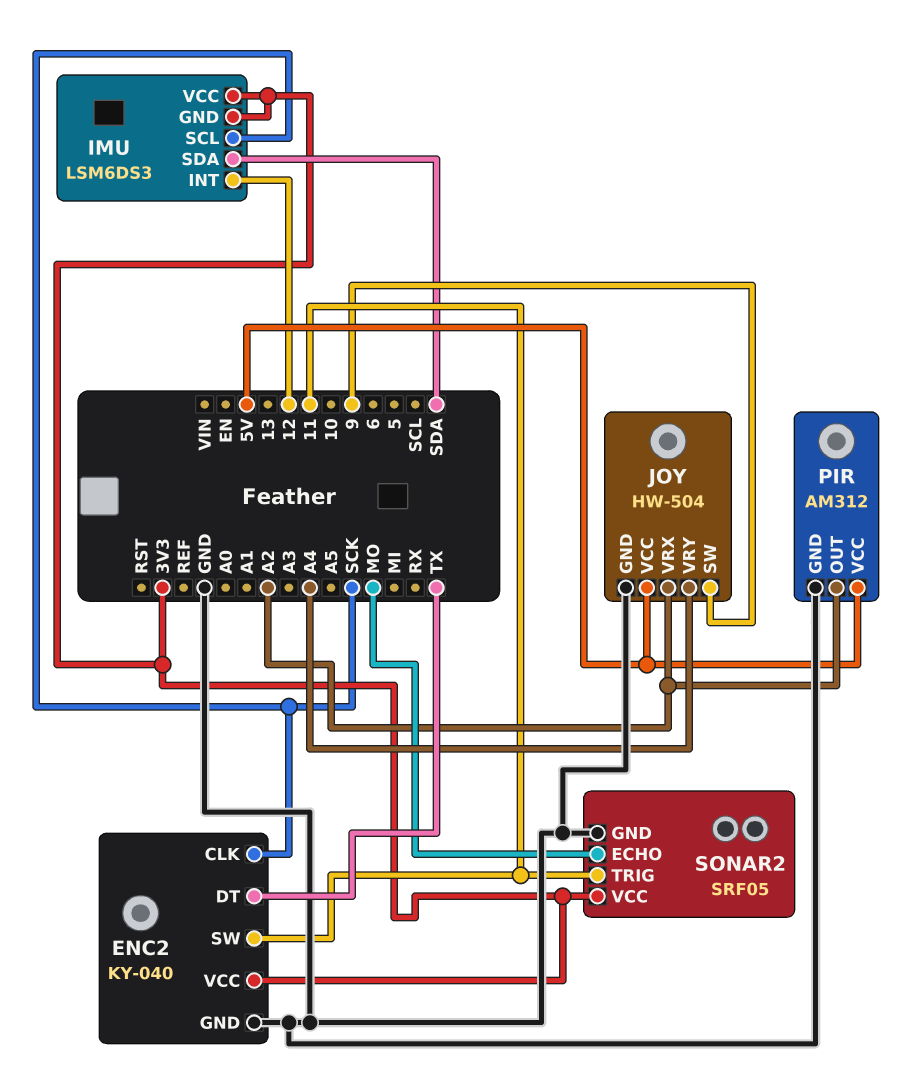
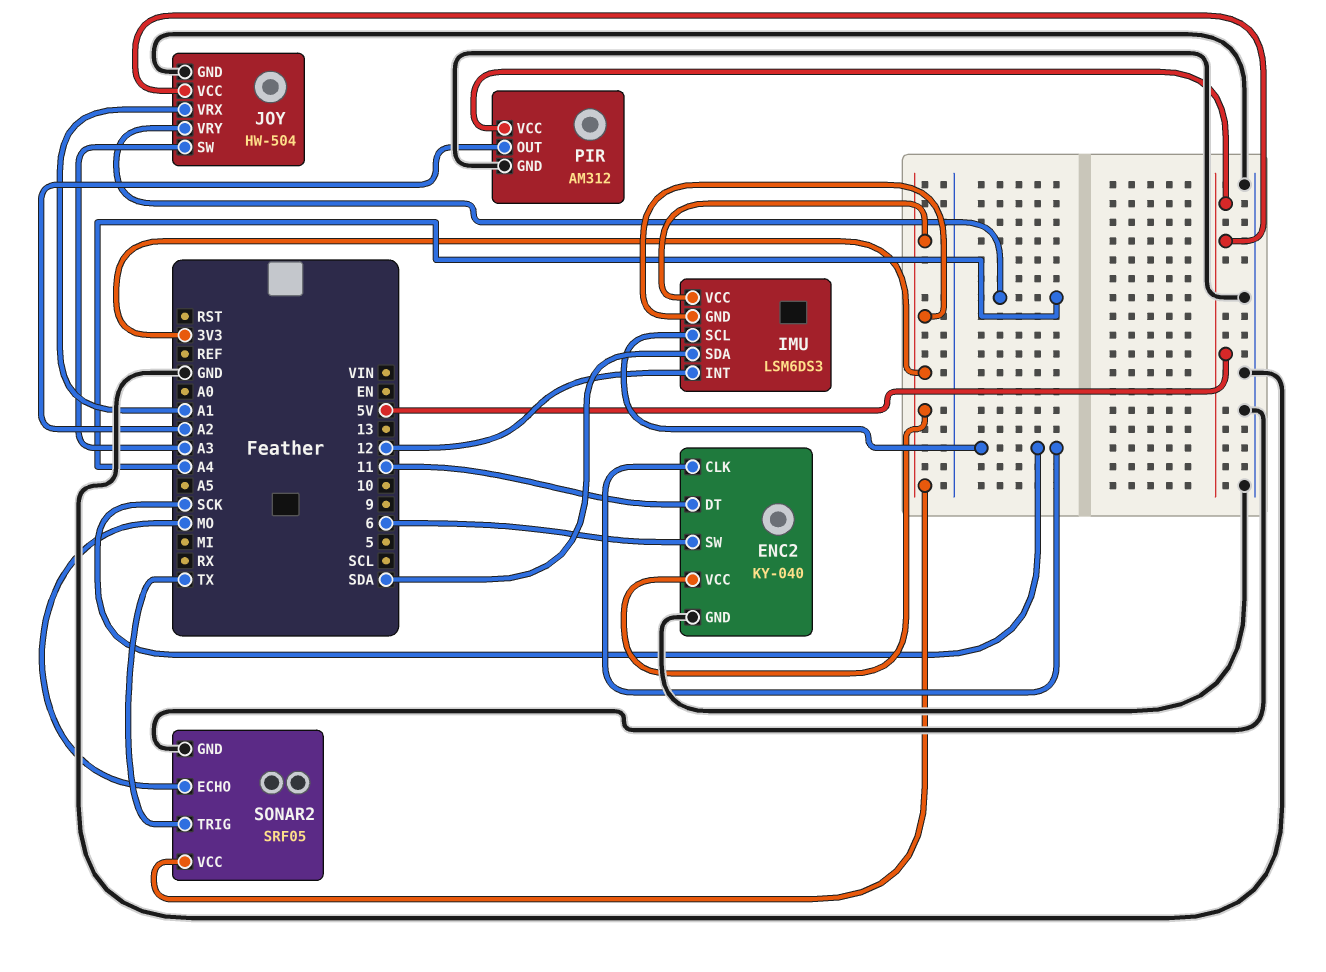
ENC2 pin DT: TX -> 11
ENC2 pin SW: 11 -> 6
JOY pin SW: 9 -> A3
JOY pin VRX: A2 -> A1
SONAR2 pin TRIG: 11 -> TX

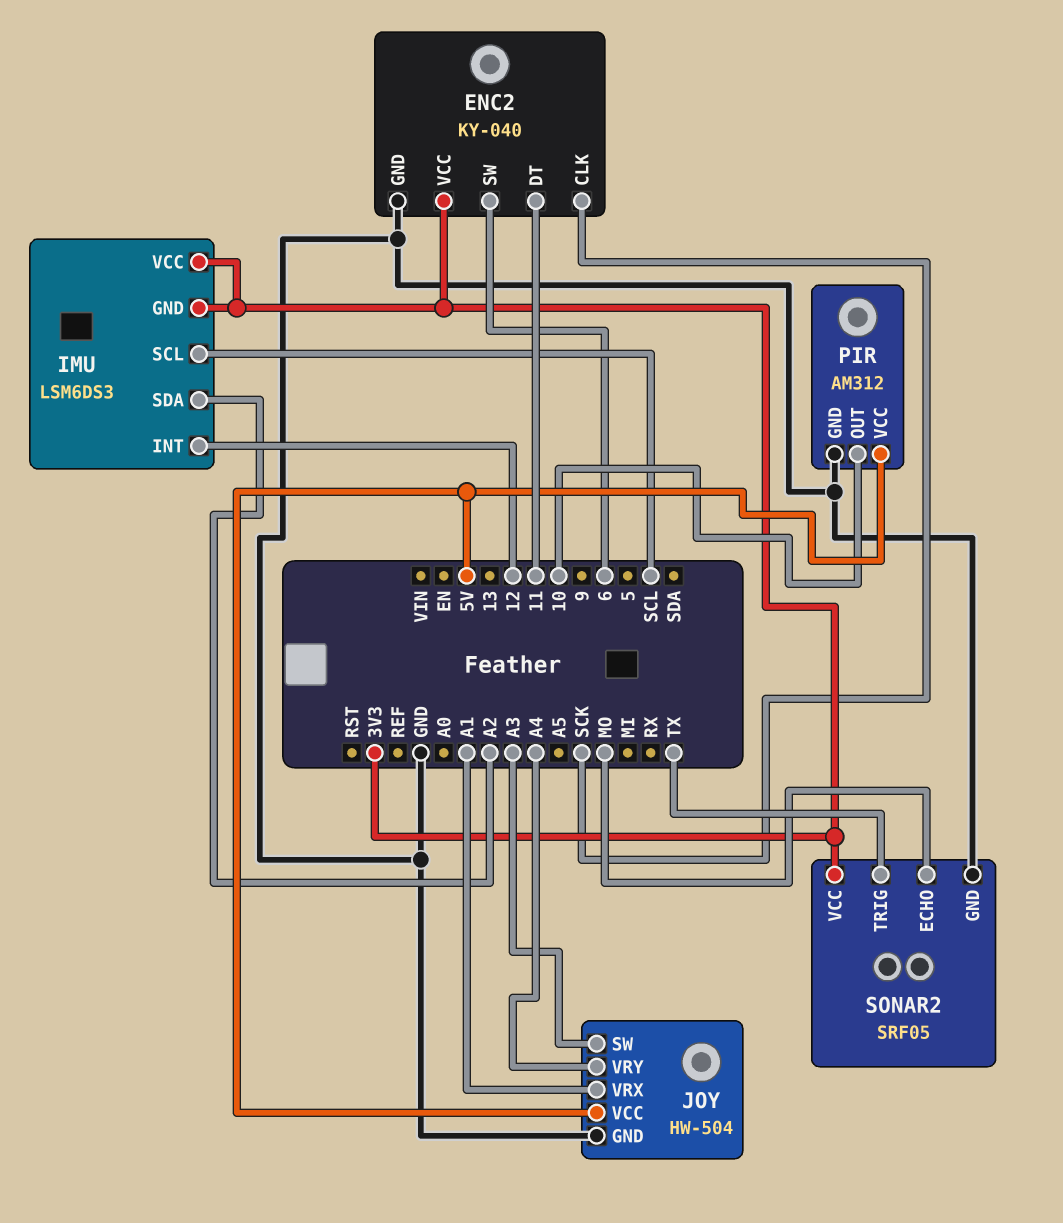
IMU pin SCL: SCK -> SCL
IMU pin SDA: SDA -> A2
PIR pin OUT: A2 -> 10

